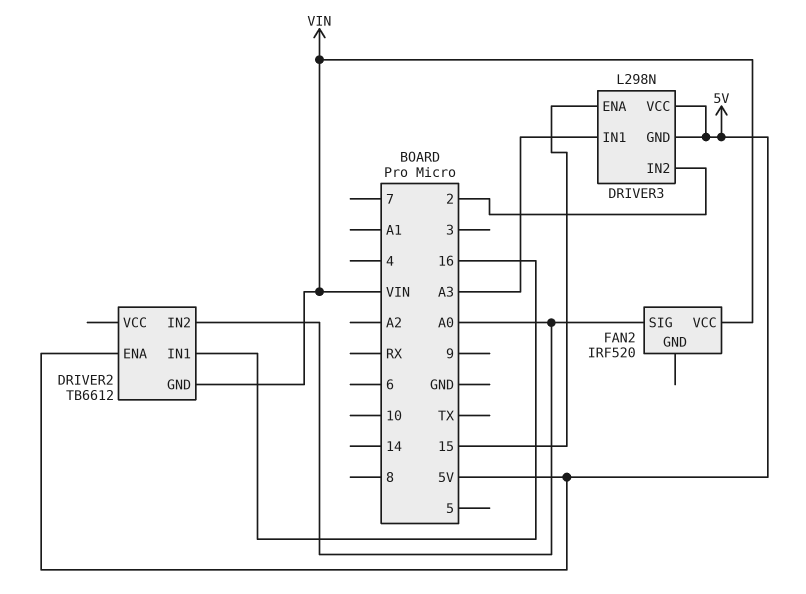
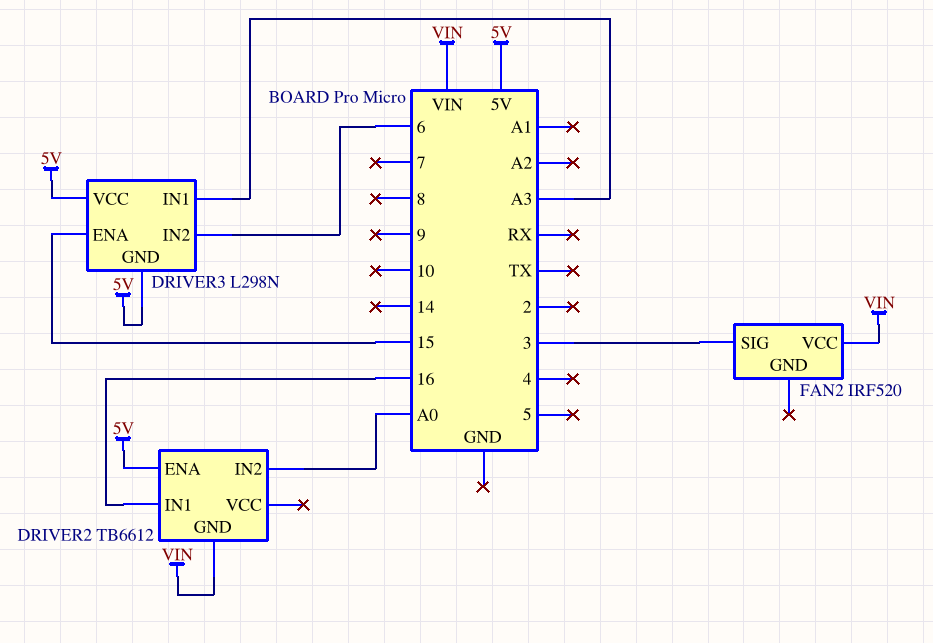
DRIVER3 pin IN2: 2 -> 6
FAN2 pin SIG: A0 -> 3

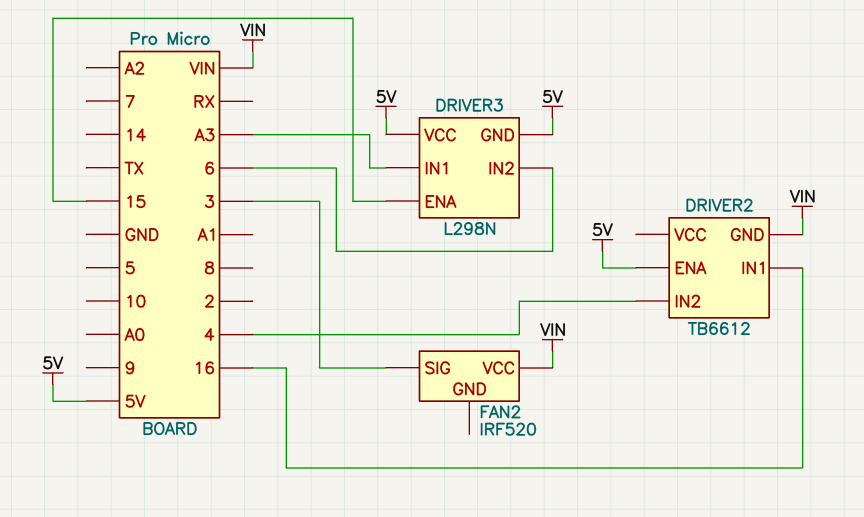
DRIVER2 pin IN2: A0 -> 4

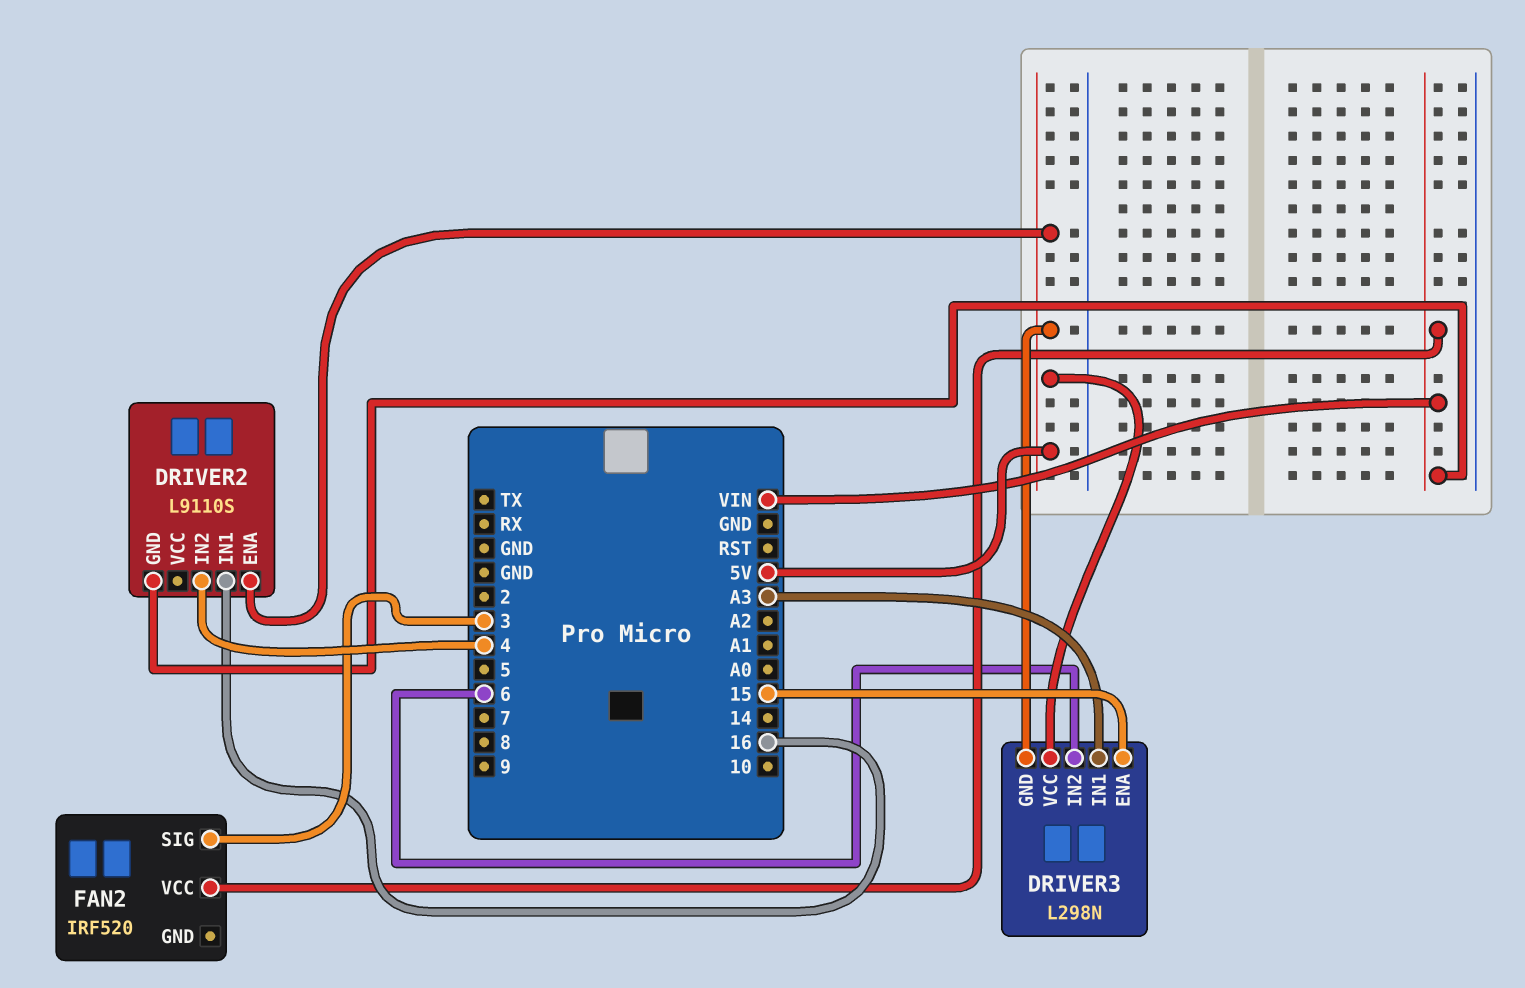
DRIVER2: TB6612 -> L9110S

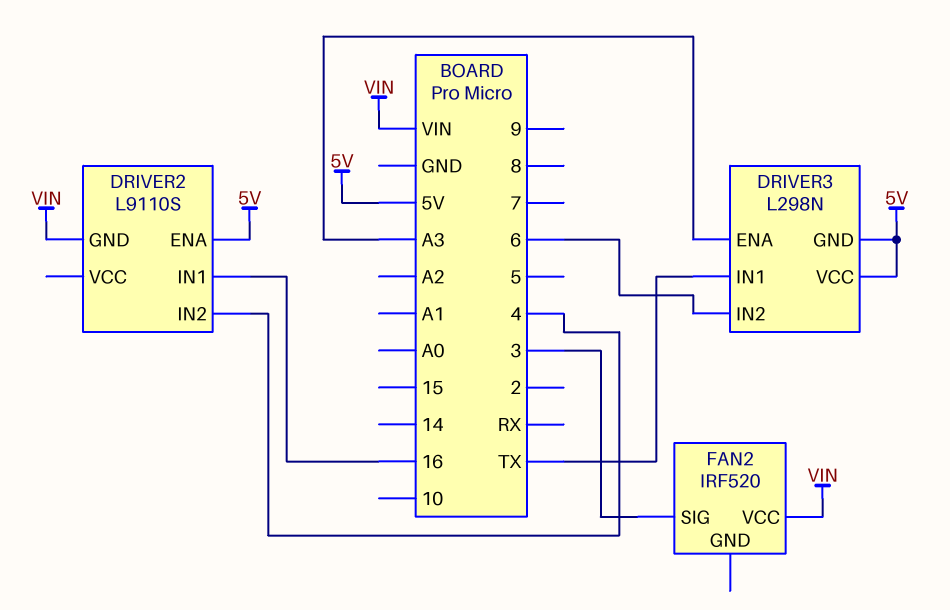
DRIVER3 pin ENA: 15 -> A3
DRIVER3 pin IN1: A3 -> TX

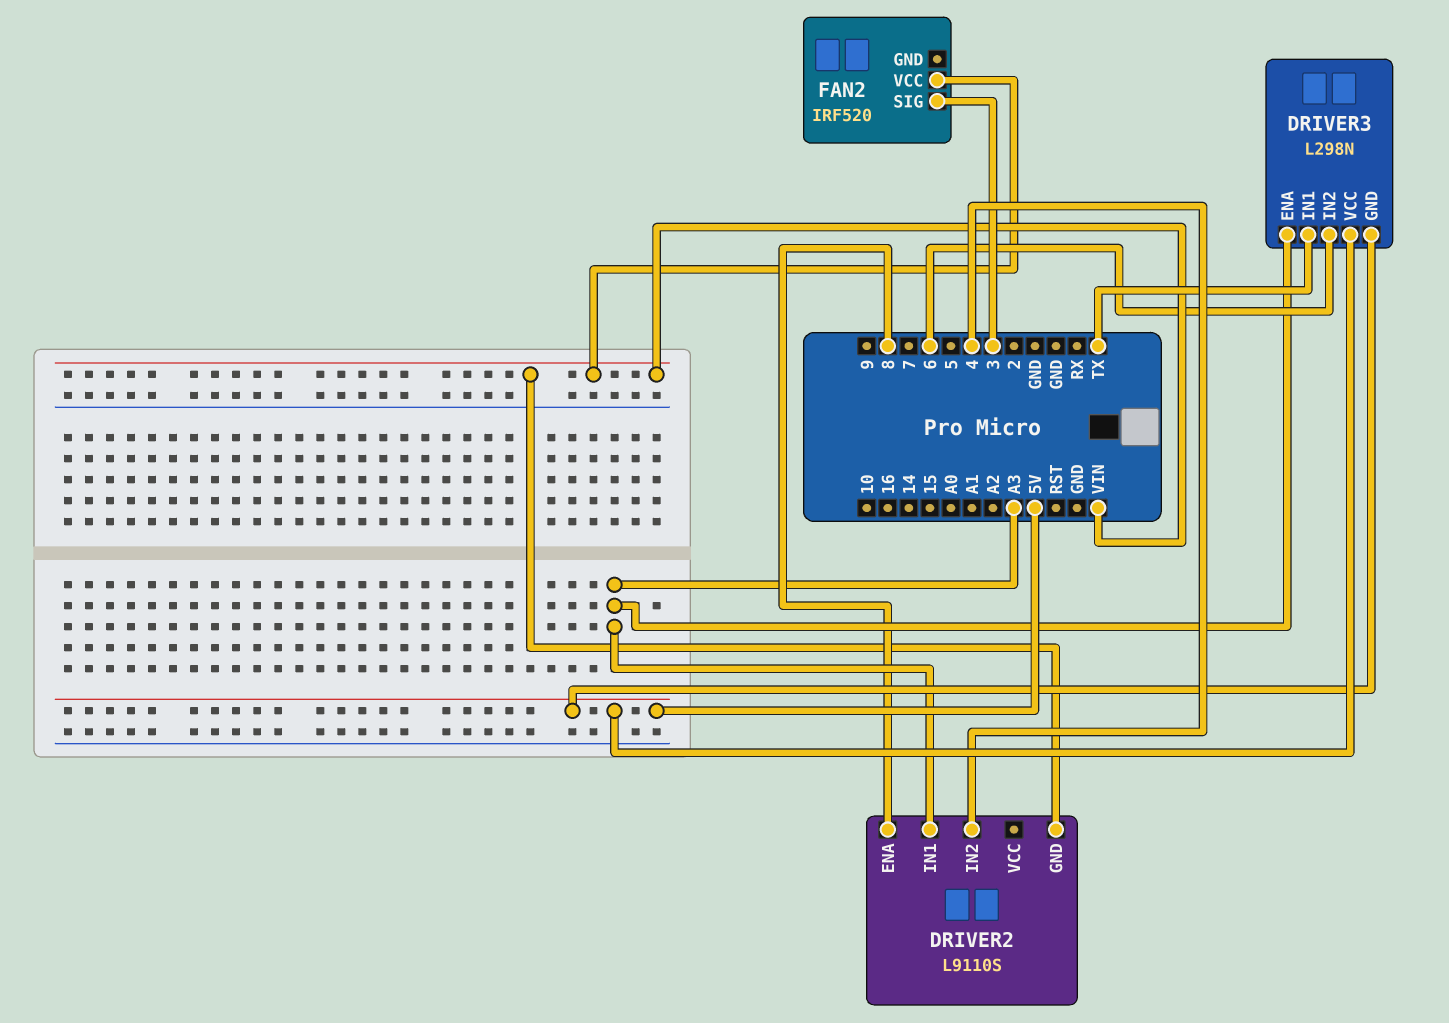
DRIVER2 pin ENA: 5V -> 8
DRIVER2 pin IN1: 16 -> A3

